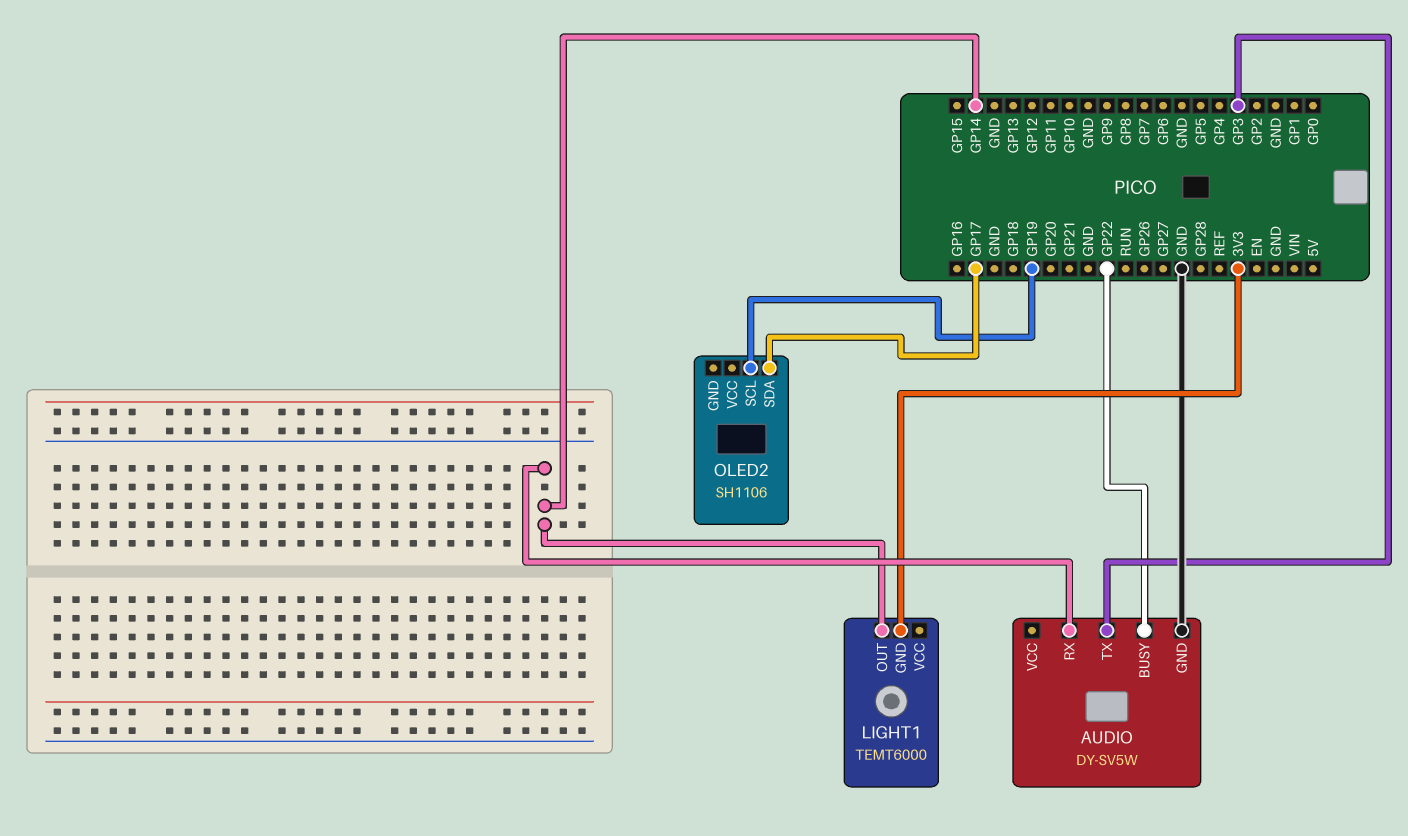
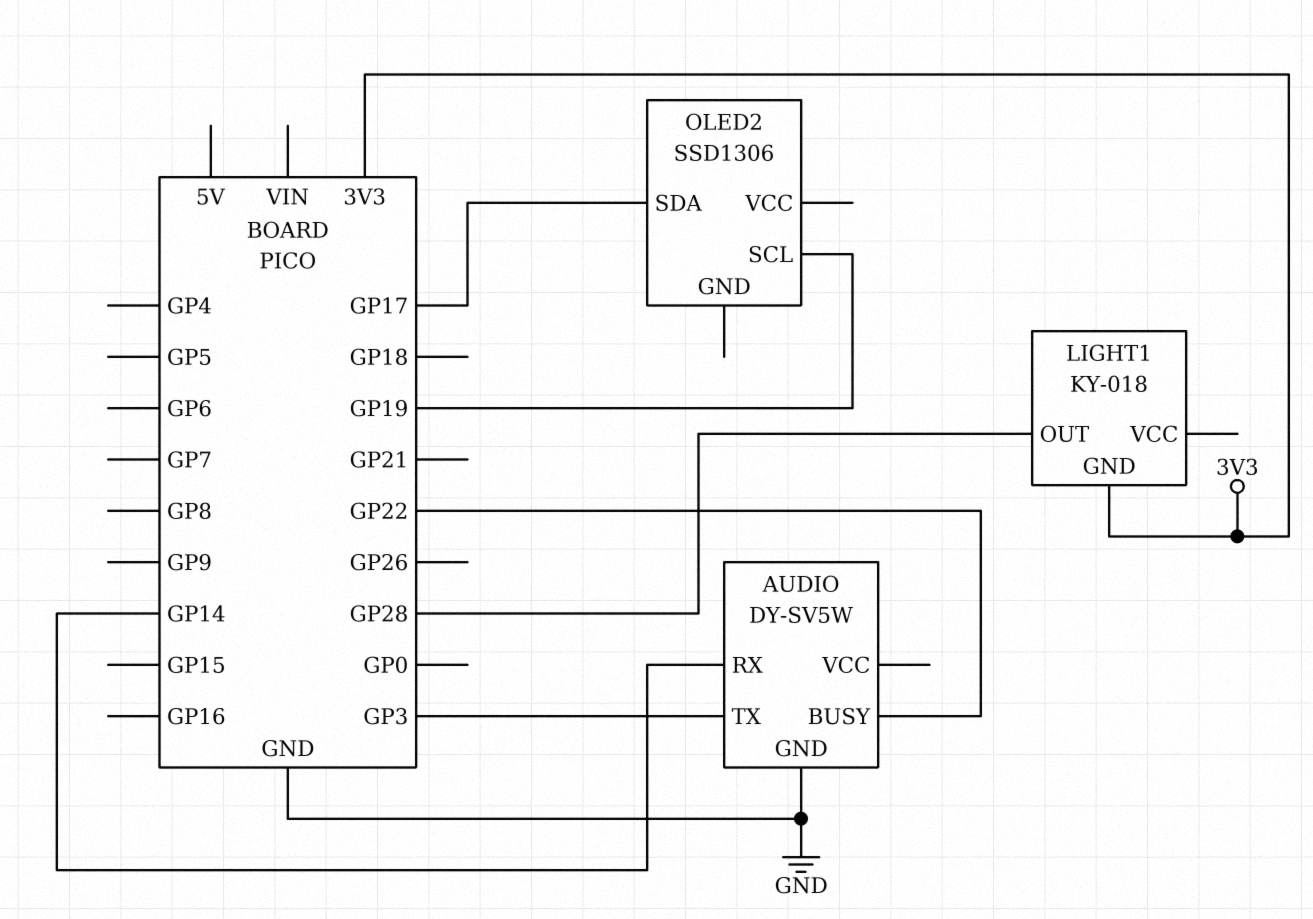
LIGHT1: TEMT6000 -> KY-018
LIGHT1 pin OUT: GP14 -> GP28
OLED2: SH1106 -> SSD1306

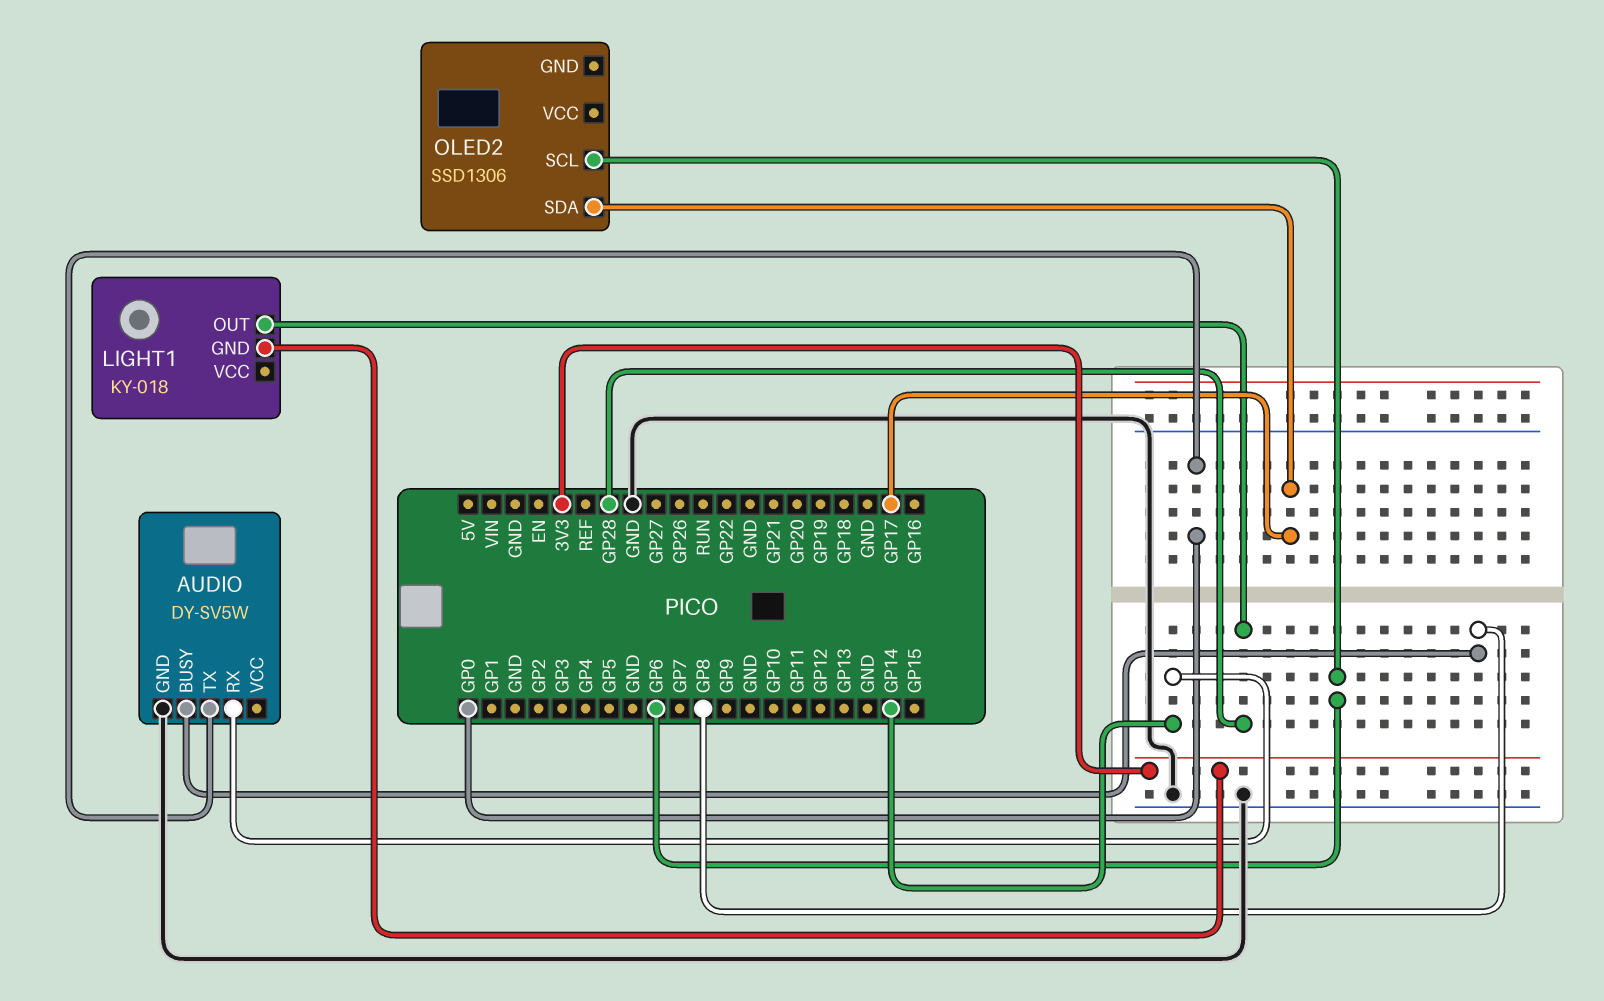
AUDIO pin BUSY: GP22 -> GP8
AUDIO pin TX: GP3 -> GP0
OLED2 pin SCL: GP19 -> GP6

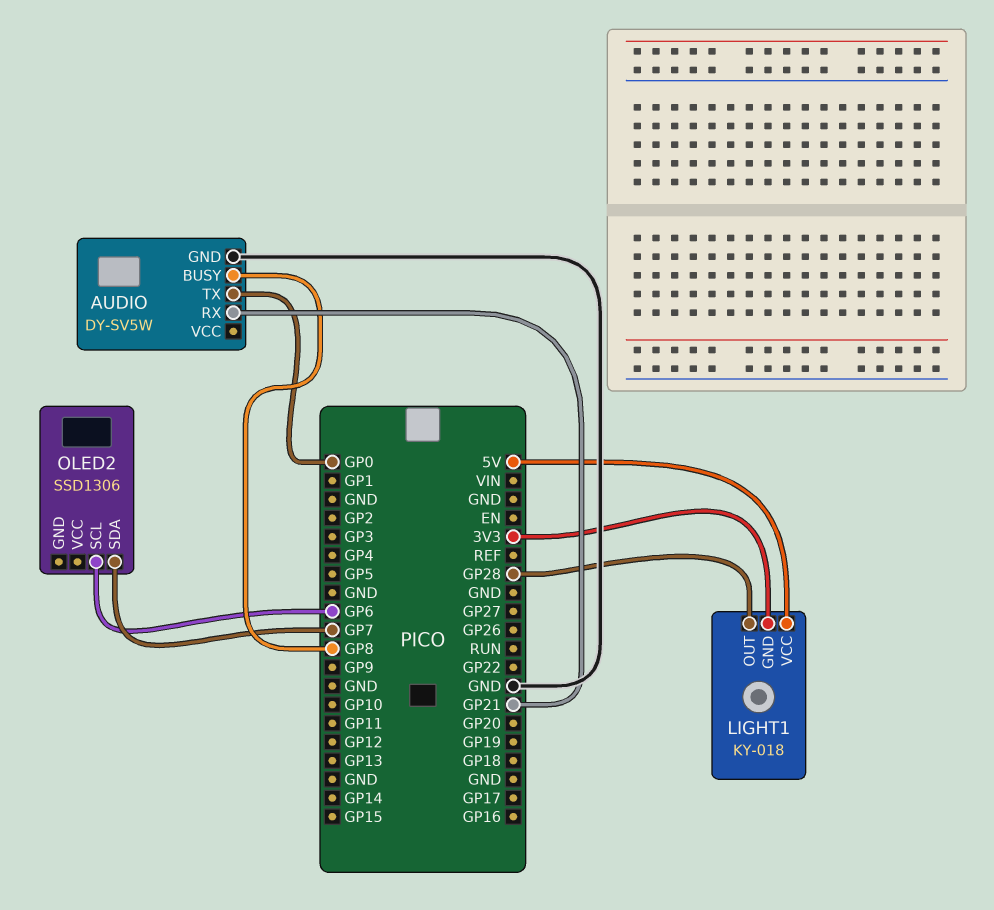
AUDIO pin RX: GP14 -> GP21
LIGHT1 pin VCC: none -> 5V
OLED2 pin SDA: GP17 -> GP7

